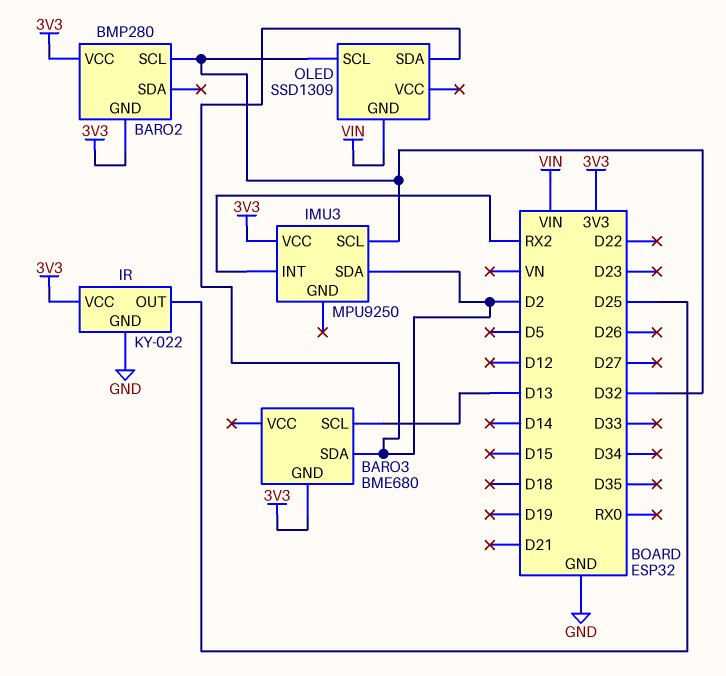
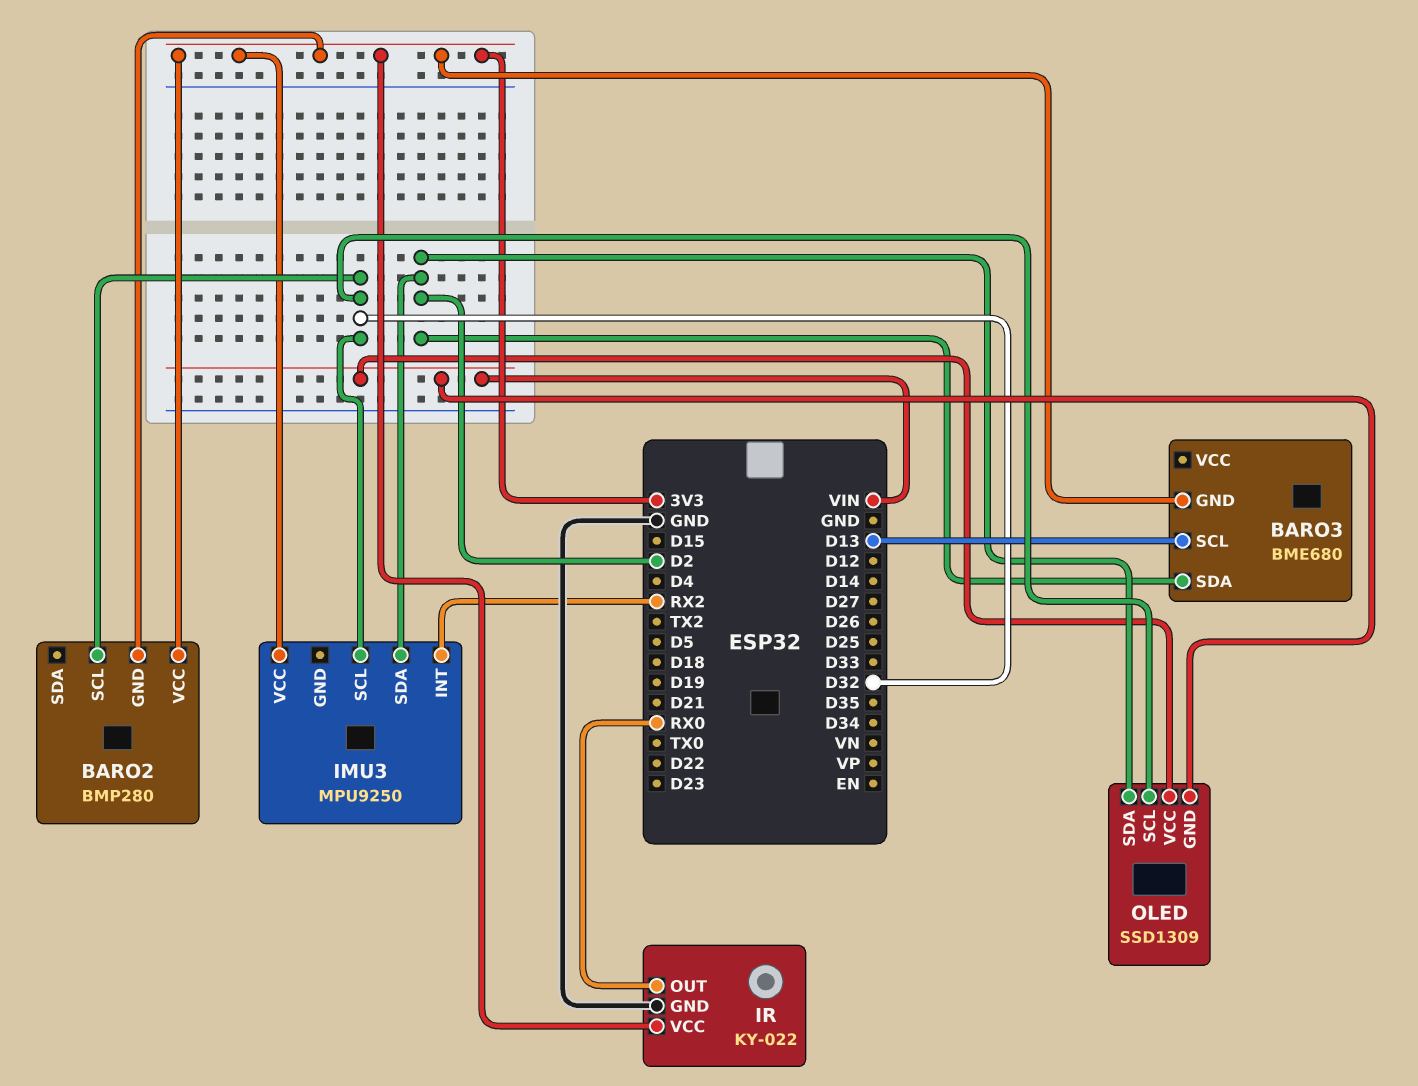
IR pin OUT: D25 -> RX0
OLED pin VCC: none -> VIN

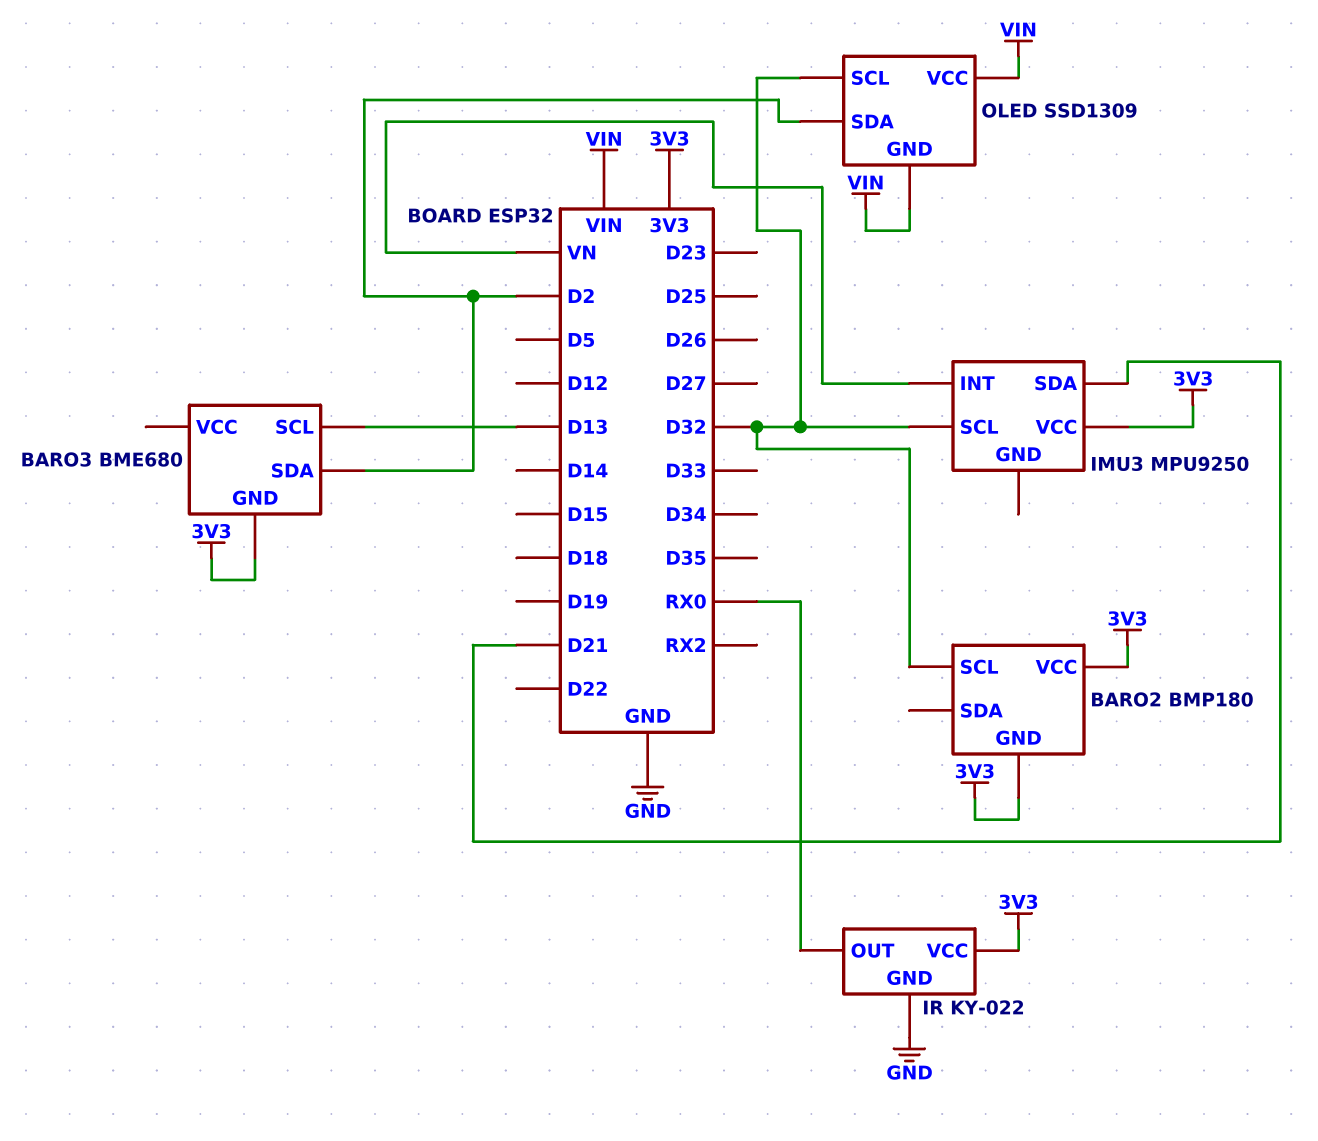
BARO2: BMP280 -> BMP180
IMU3 pin INT: RX2 -> VN
IMU3 pin SDA: D2 -> D21

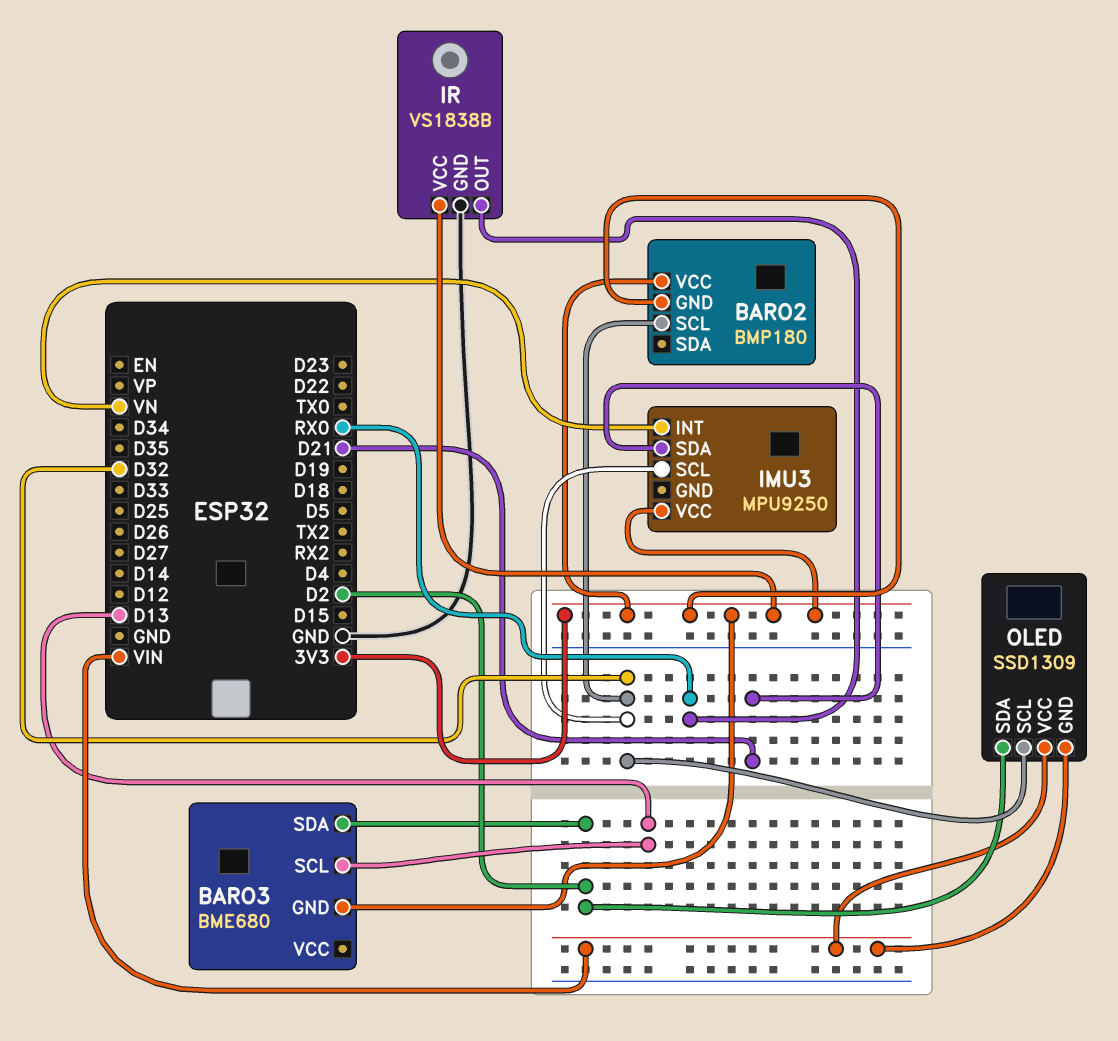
IR: KY-022 -> VS1838B

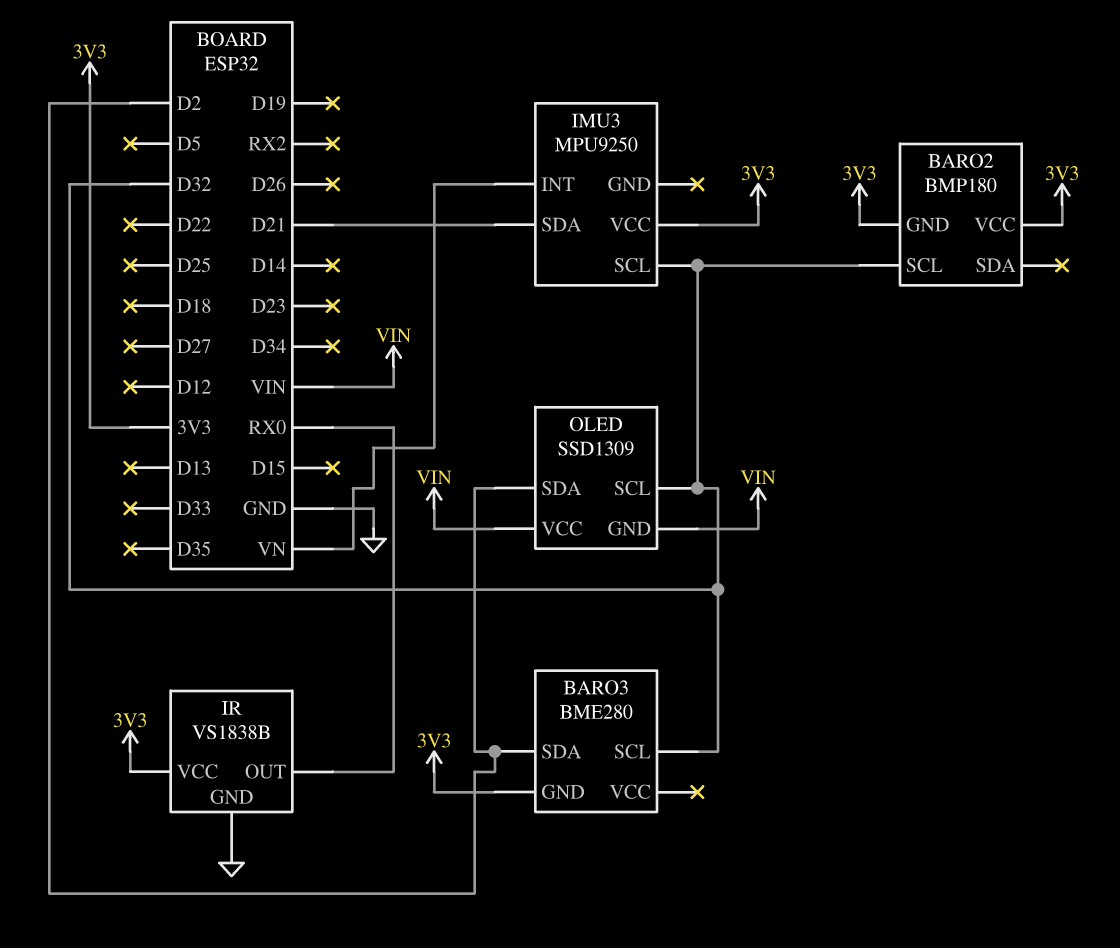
BARO3: BME680 -> BME280
BARO3 pin SCL: D13 -> D32

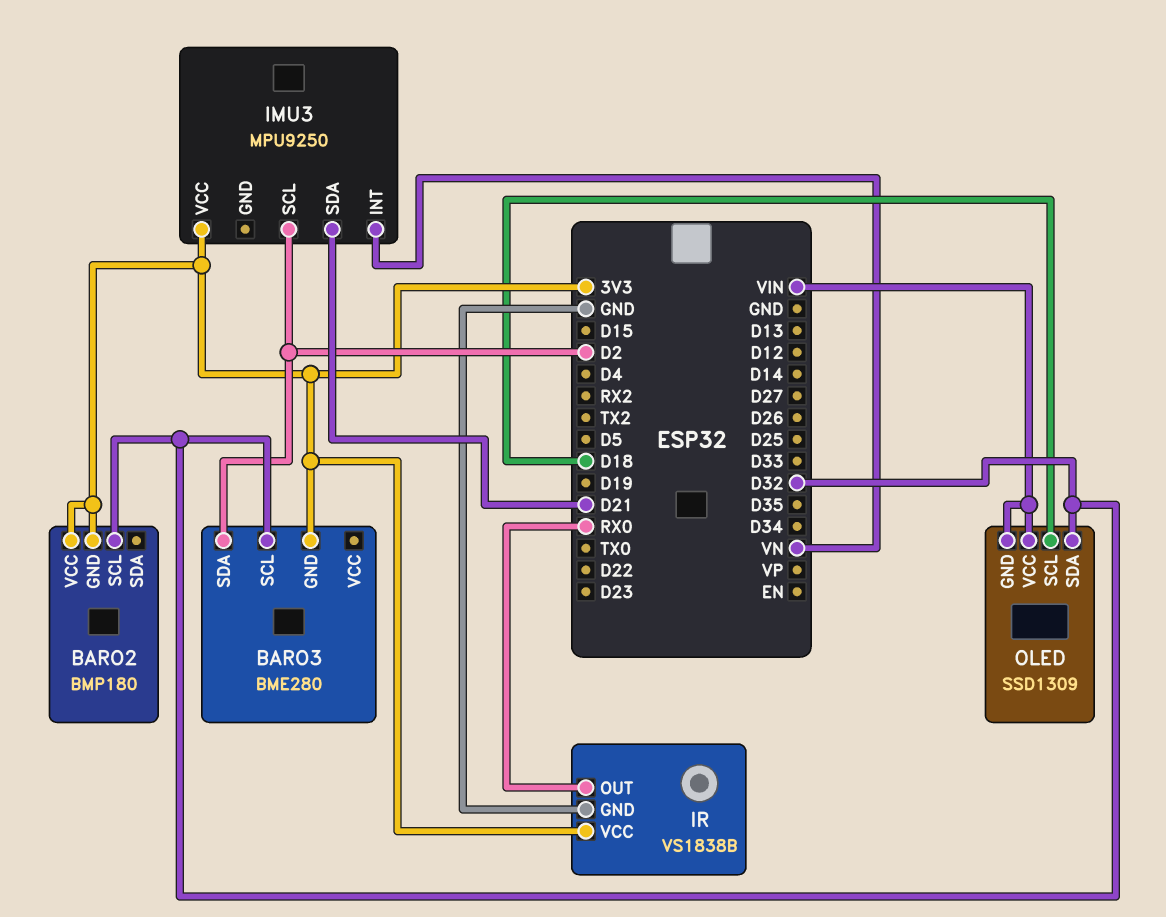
IMU3 pin SCL: D32 -> D2
OLED pin SCL: D32 -> D18
OLED pin SDA: D2 -> D32

